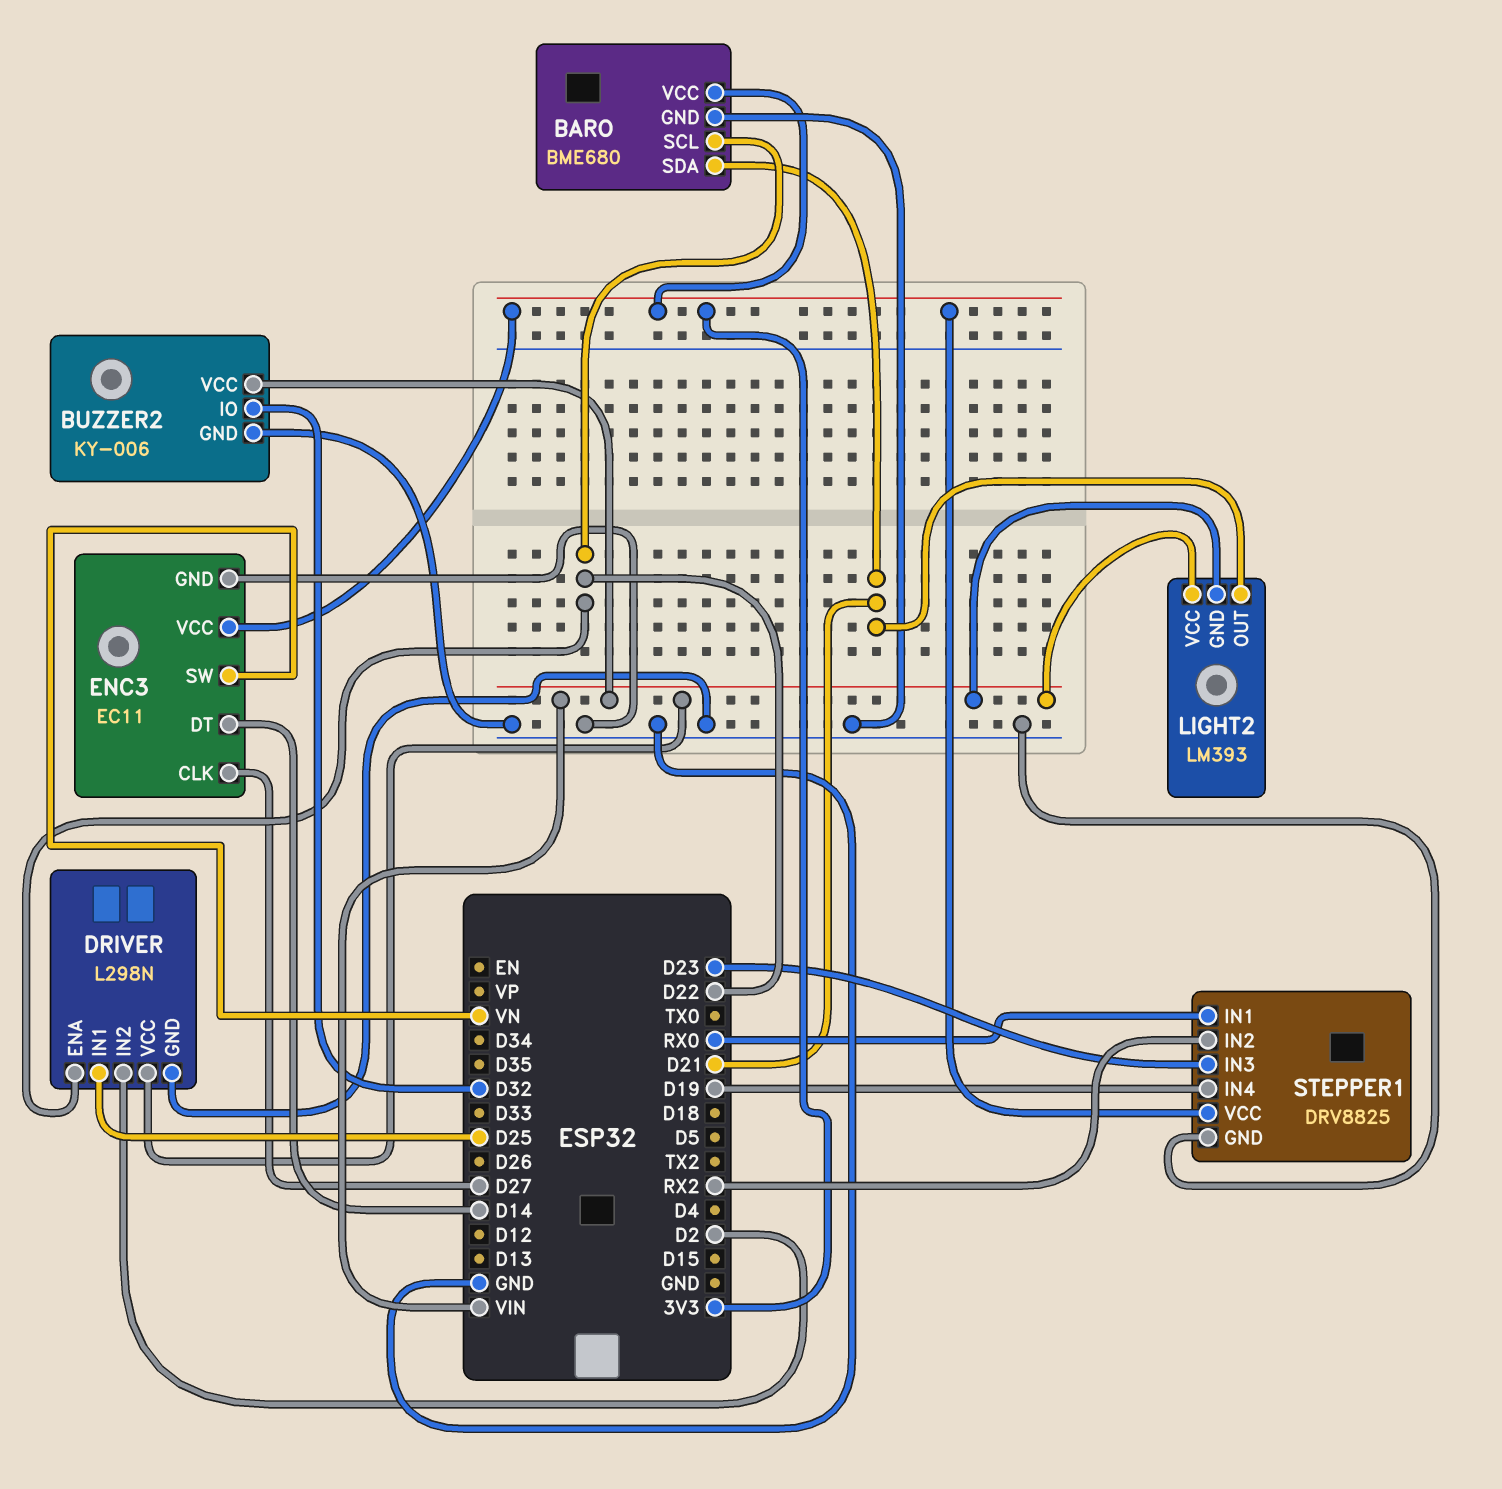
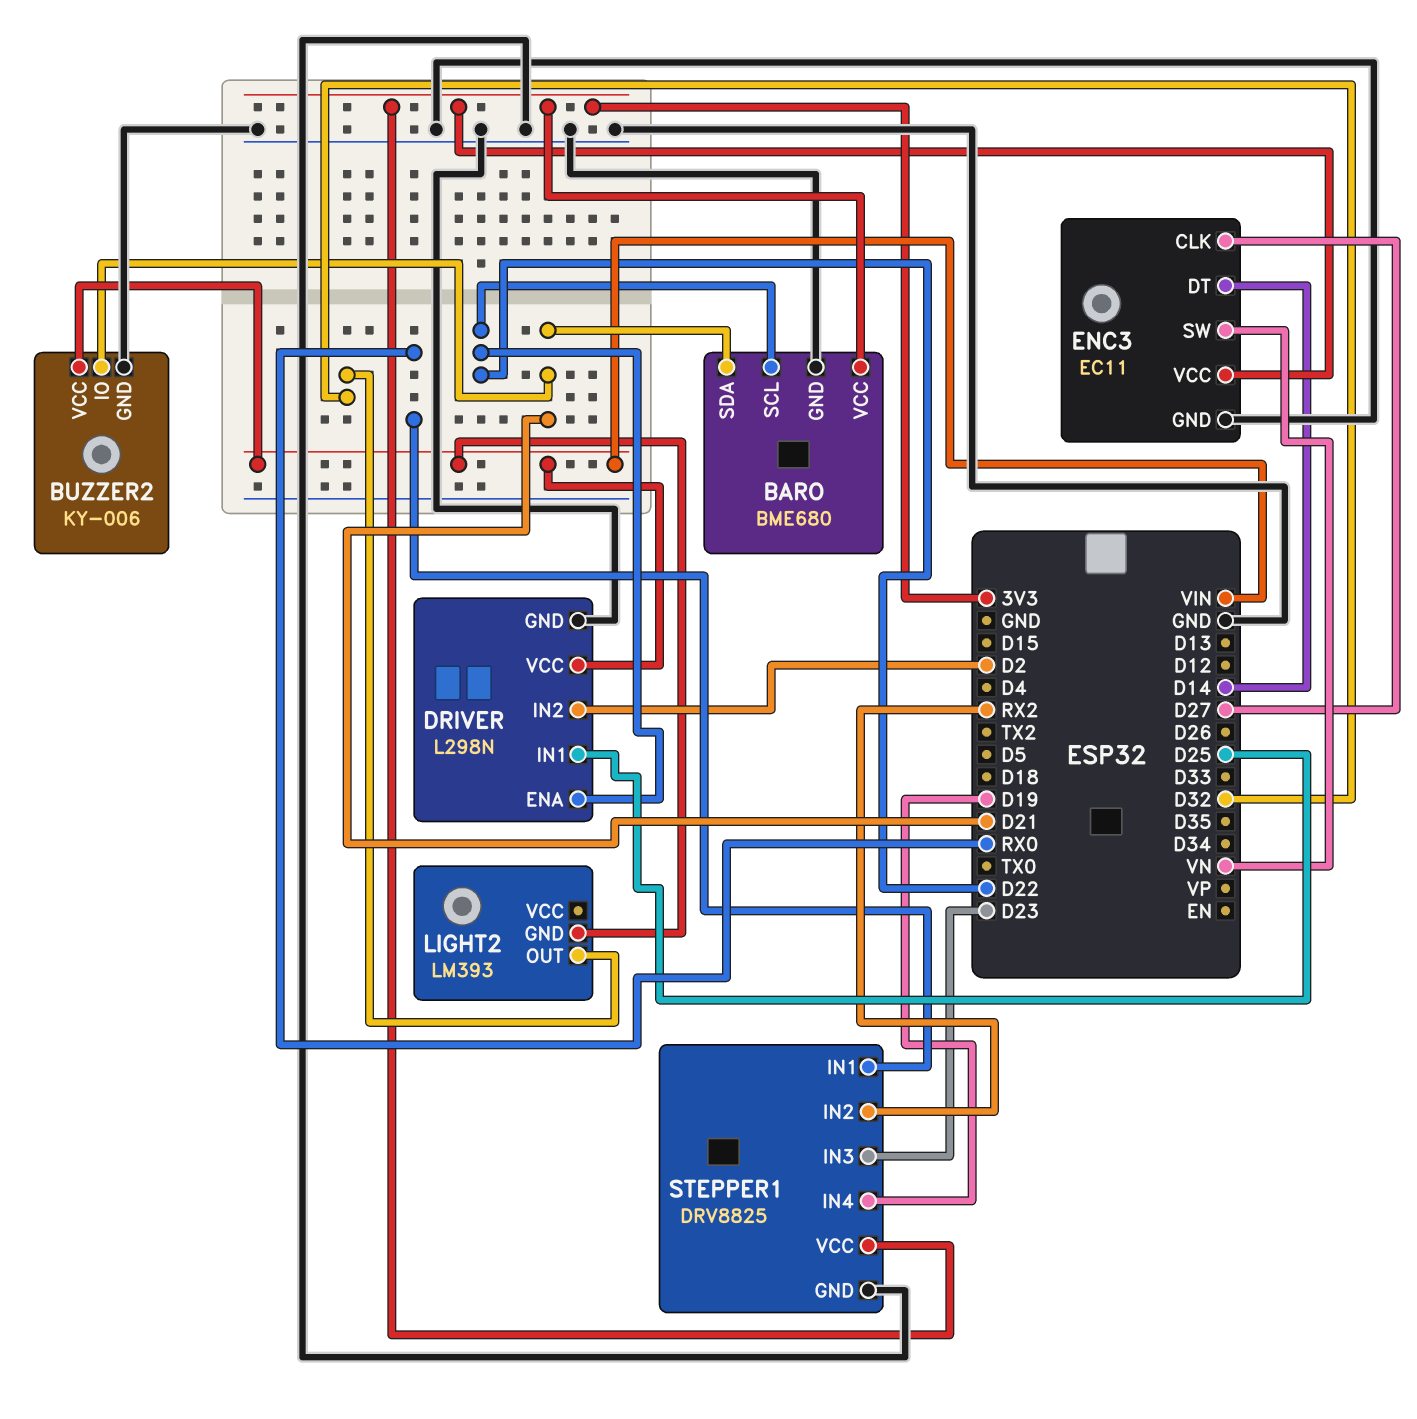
BUZZER2 pin IO: D32 -> D21
LIGHT2 pin OUT: D21 -> D32
LIGHT2 pin VCC: VIN -> none

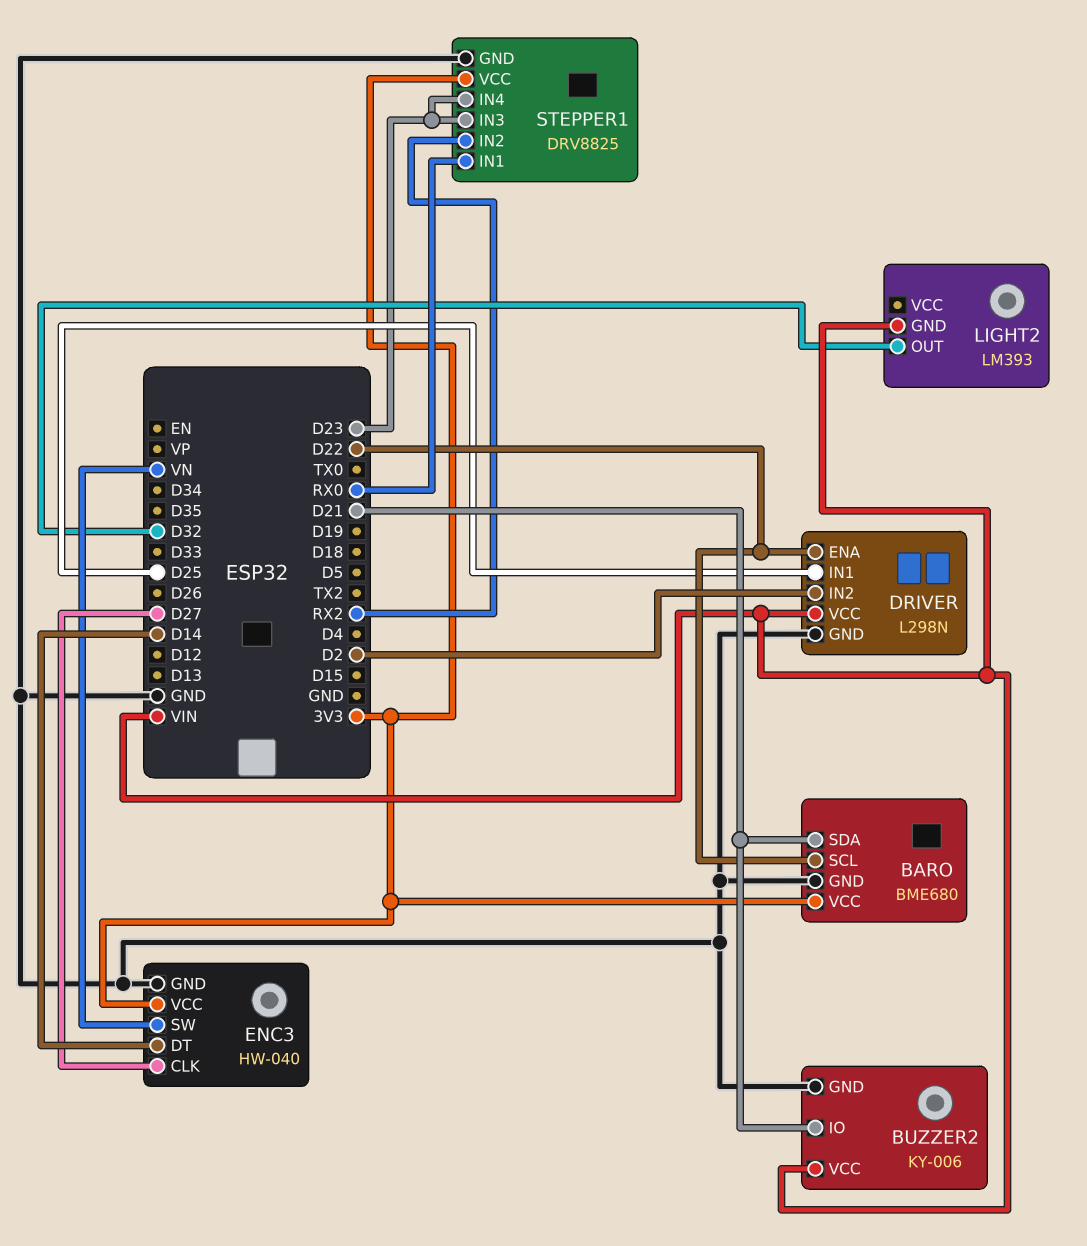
ENC3: EC11 -> HW-040
STEPPER1 pin IN4: D19 -> D23

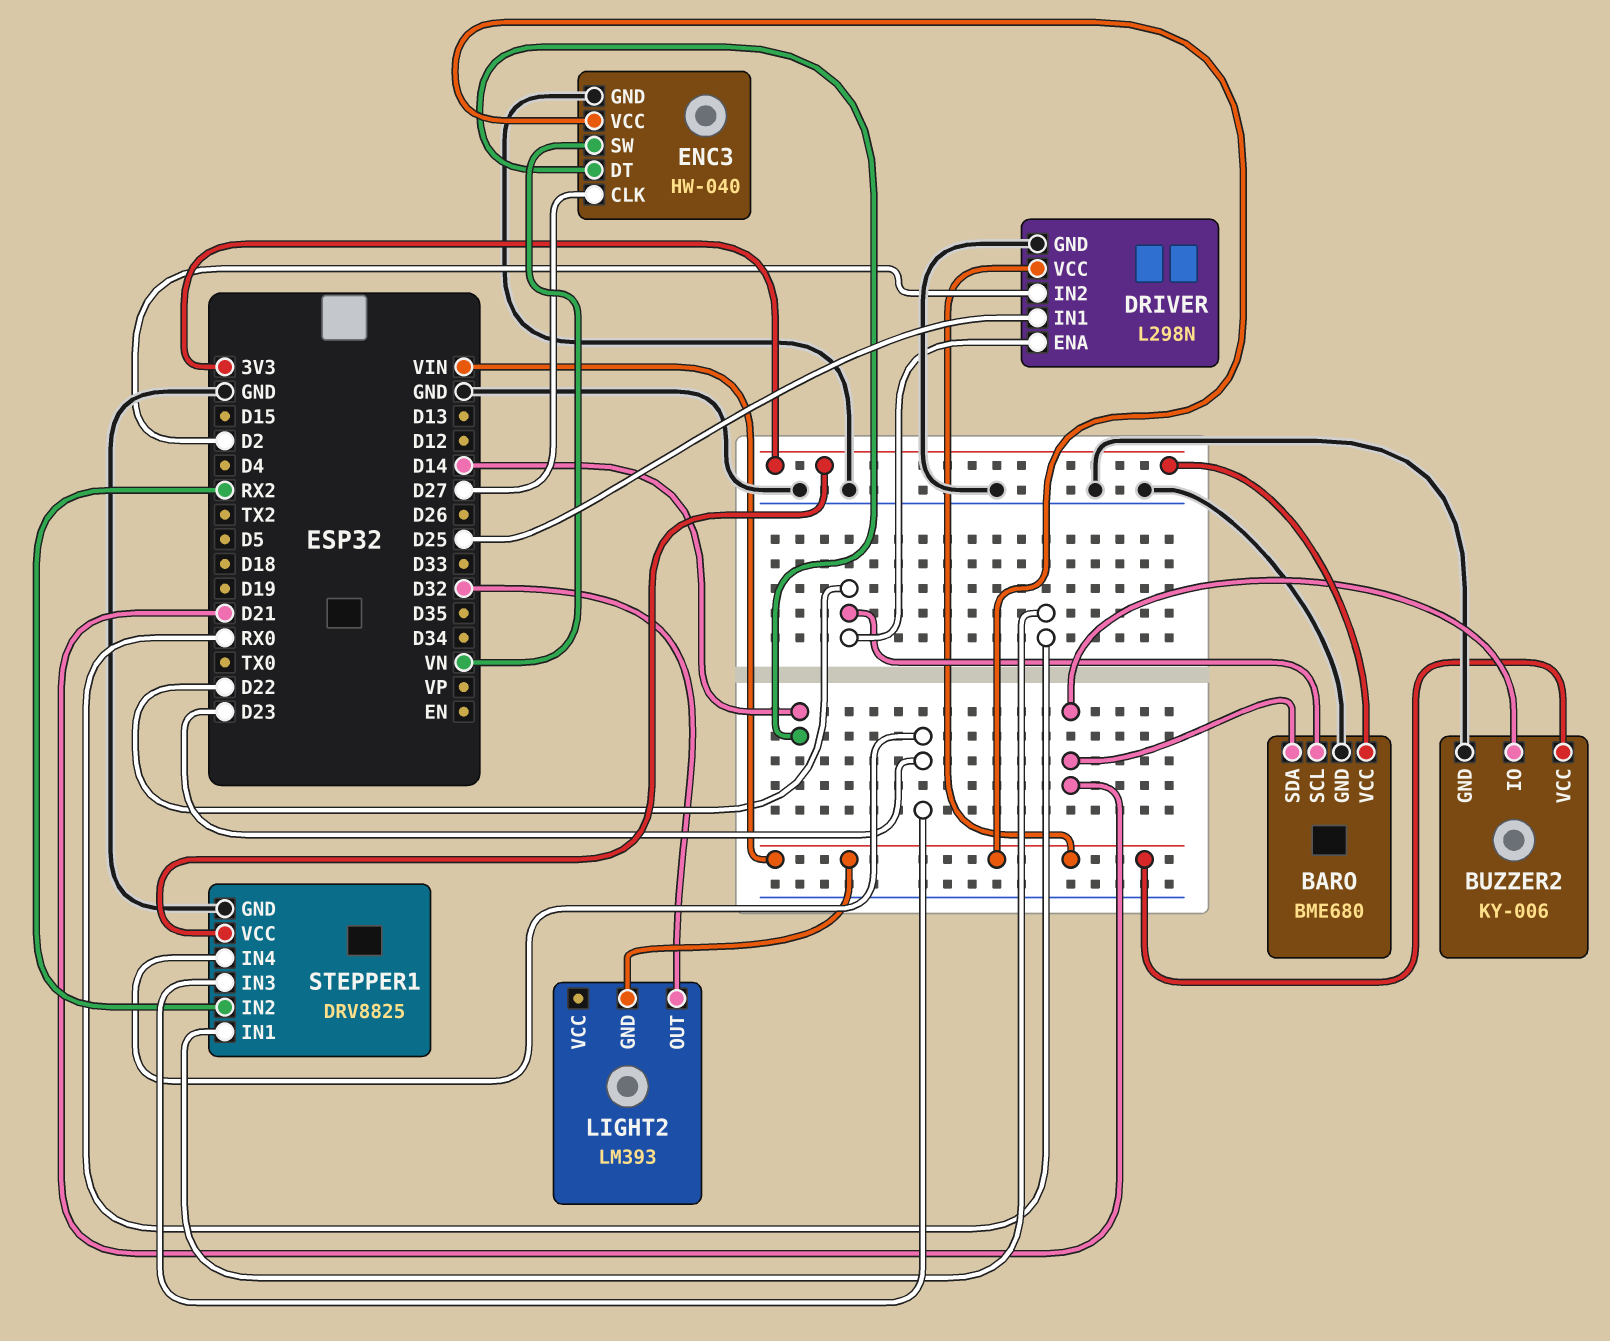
ENC3 pin VCC: 3V3 -> VIN

